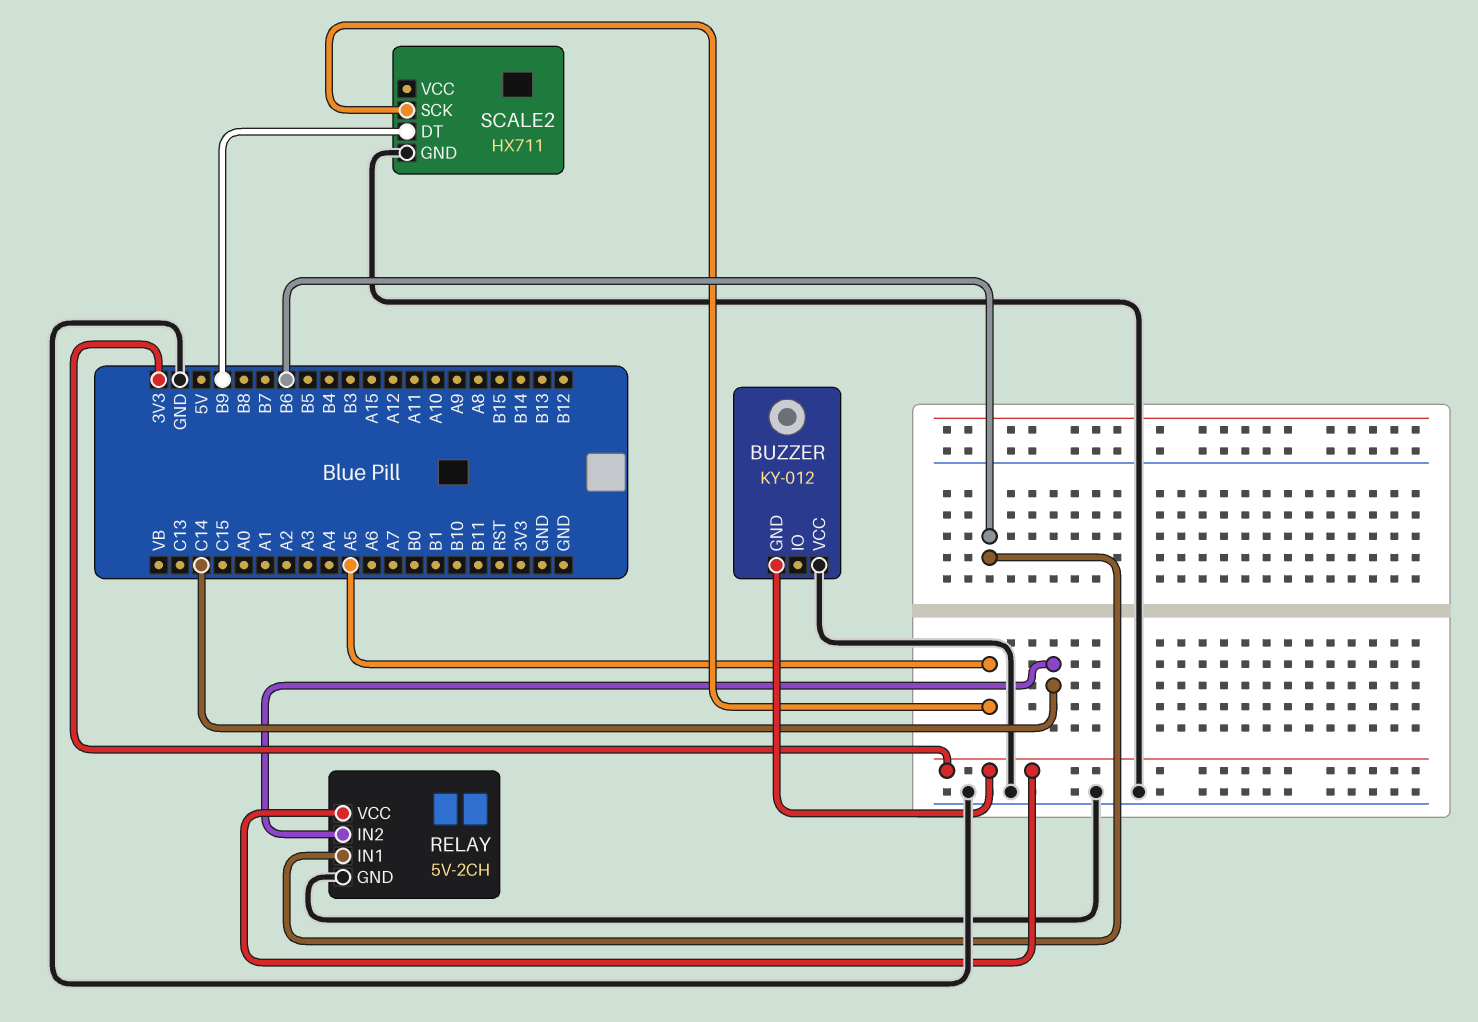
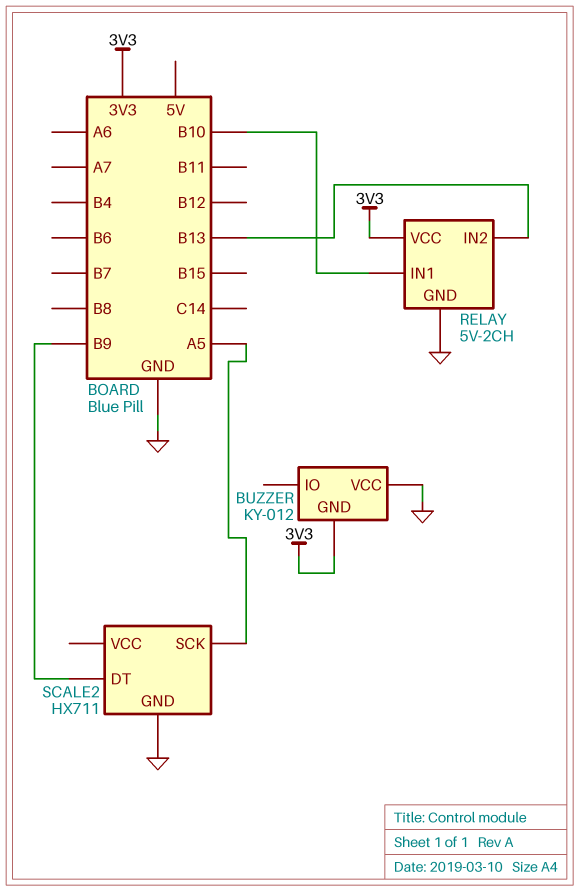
RELAY pin IN1: B6 -> B10
RELAY pin IN2: C14 -> B13

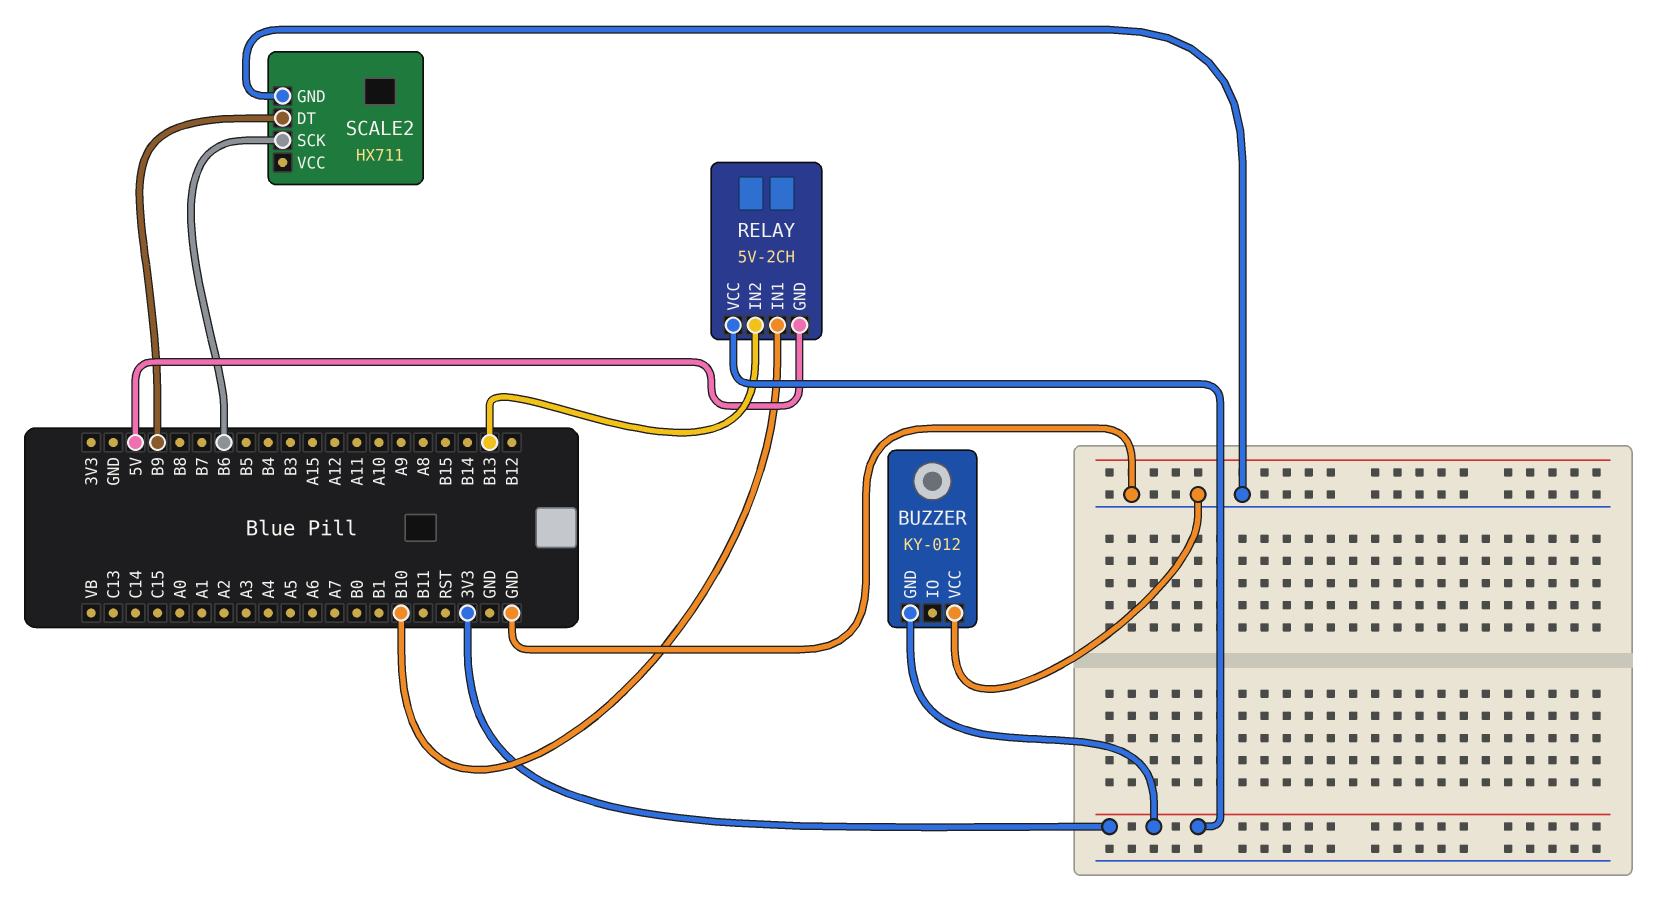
RELAY pin GND: GND -> 5V
SCALE2 pin SCK: A5 -> B6

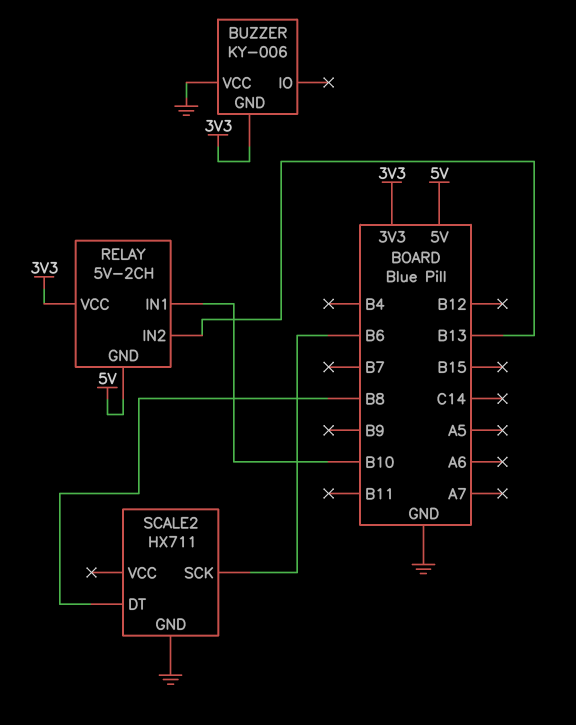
BUZZER: KY-012 -> KY-006
SCALE2 pin DT: B9 -> B8

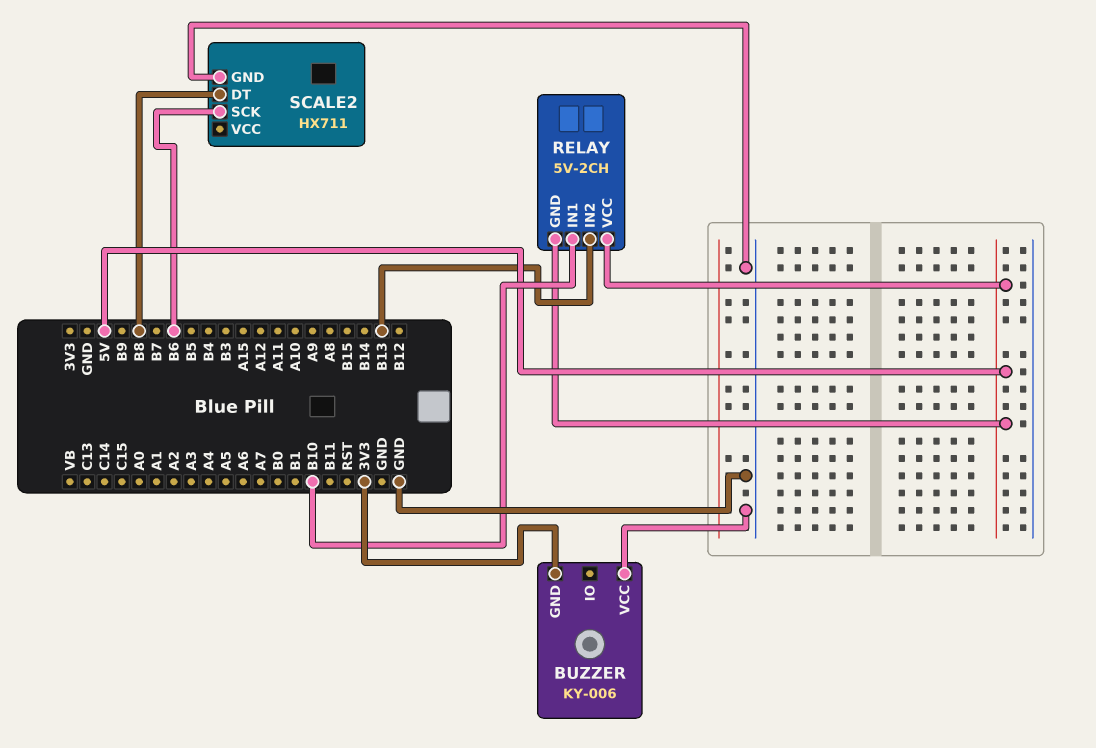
RELAY pin VCC: 3V3 -> 5V

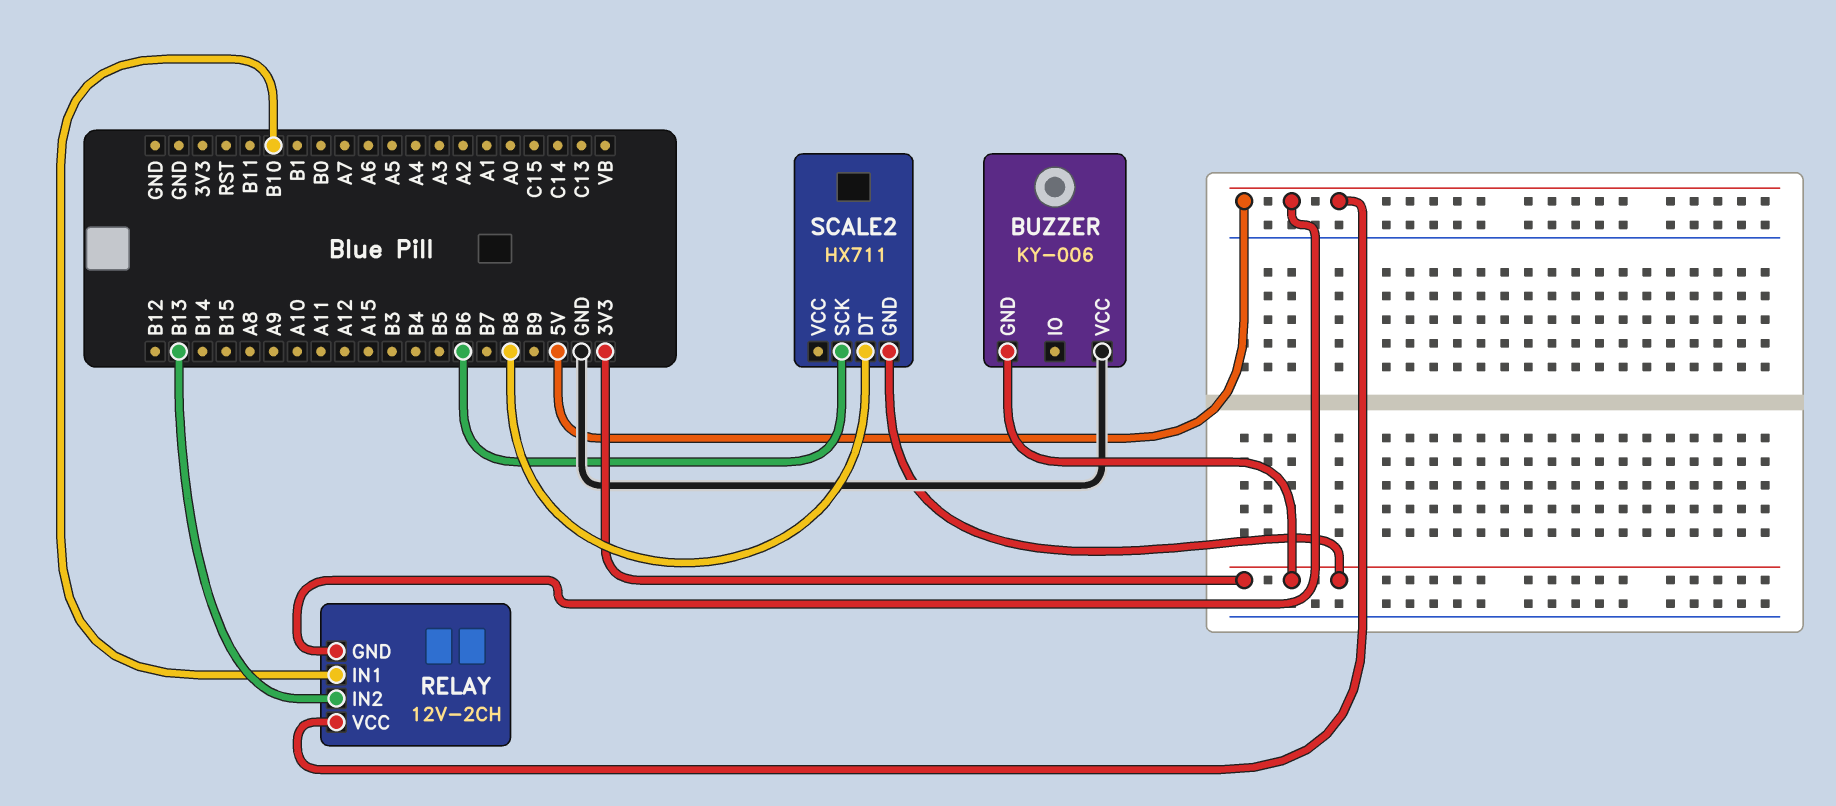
RELAY: 5V-2CH -> 12V-2CH
SCALE2 pin GND: GND -> 3V3

